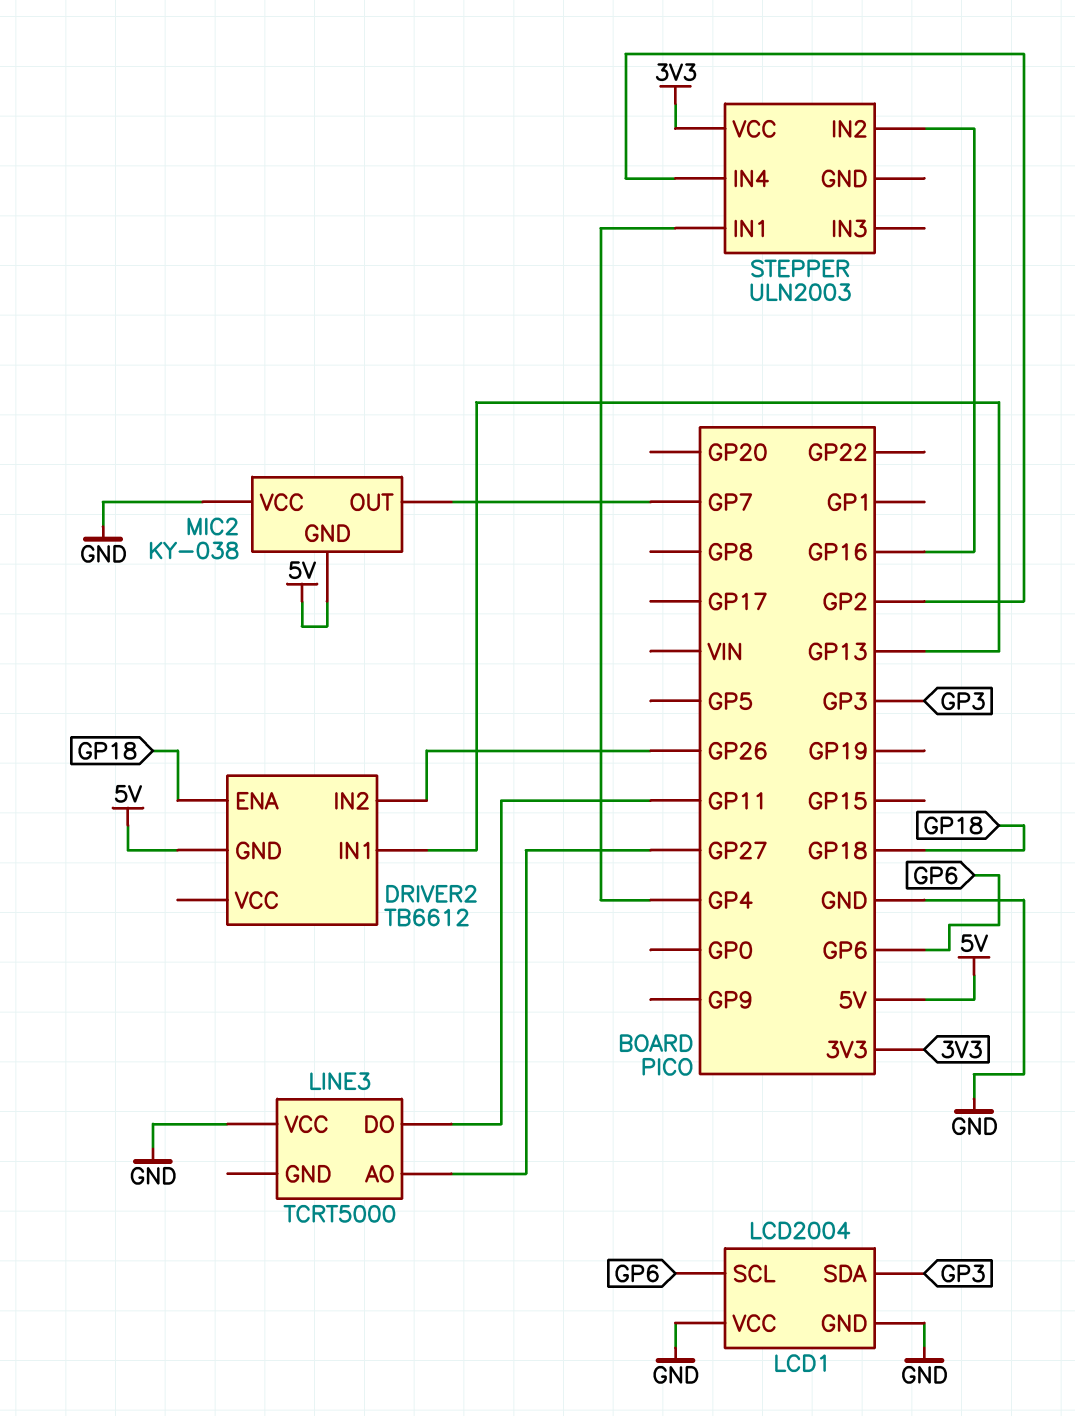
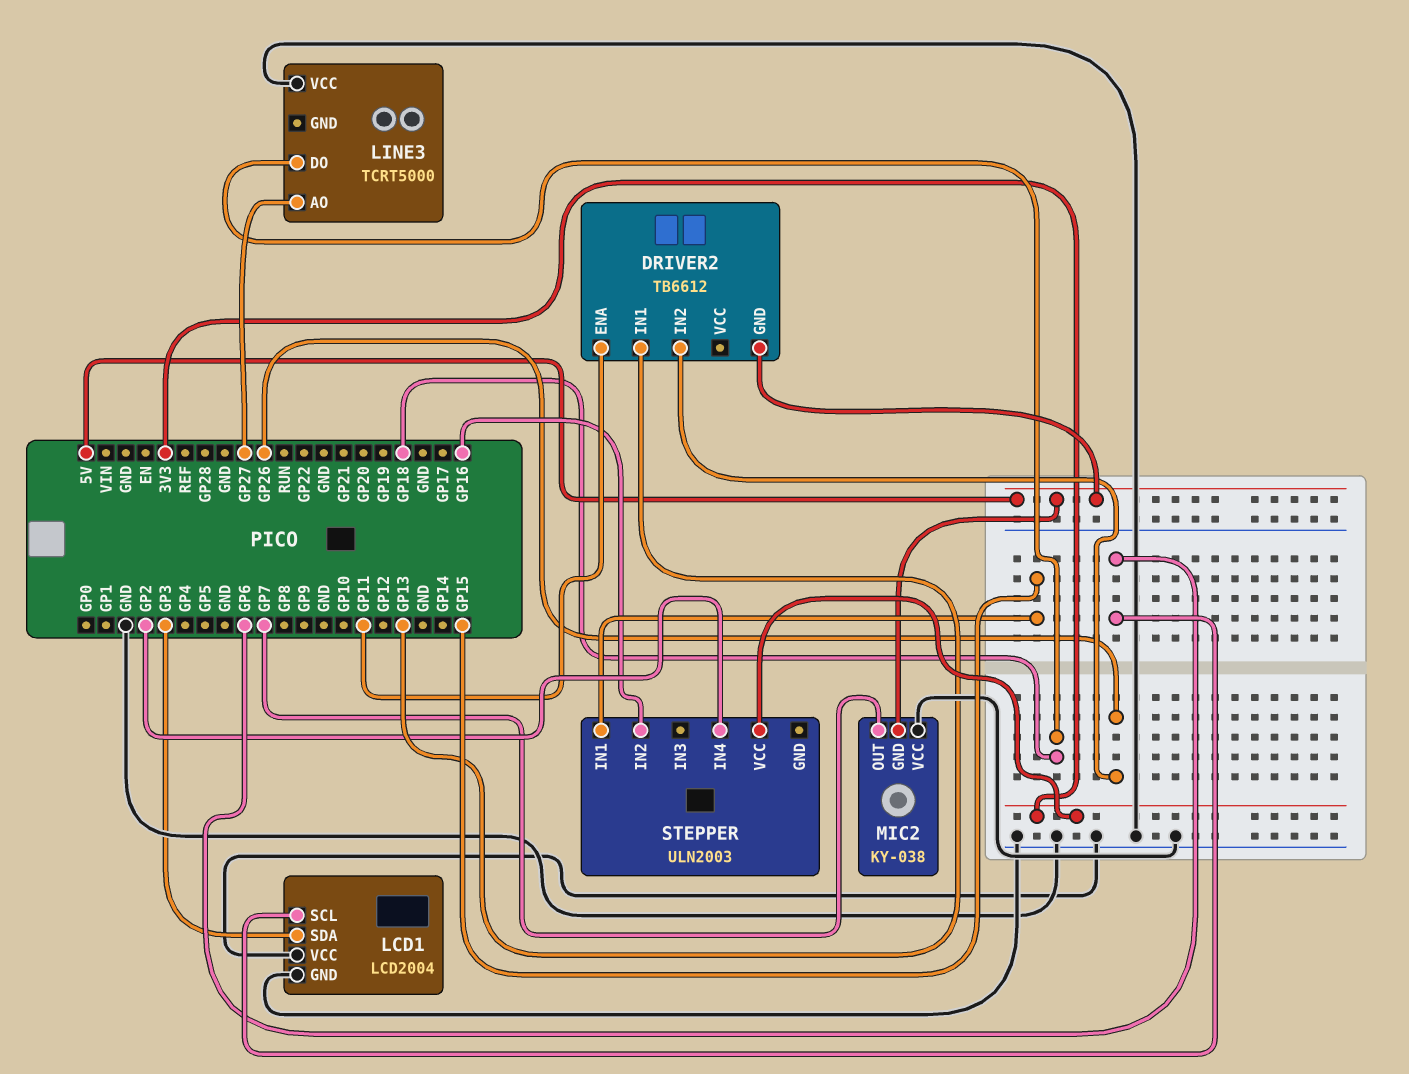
DRIVER2 pin ENA: GP18 -> GP11
LINE3 pin DO: GP11 -> GP18
STEPPER pin IN1: GP4 -> GP15

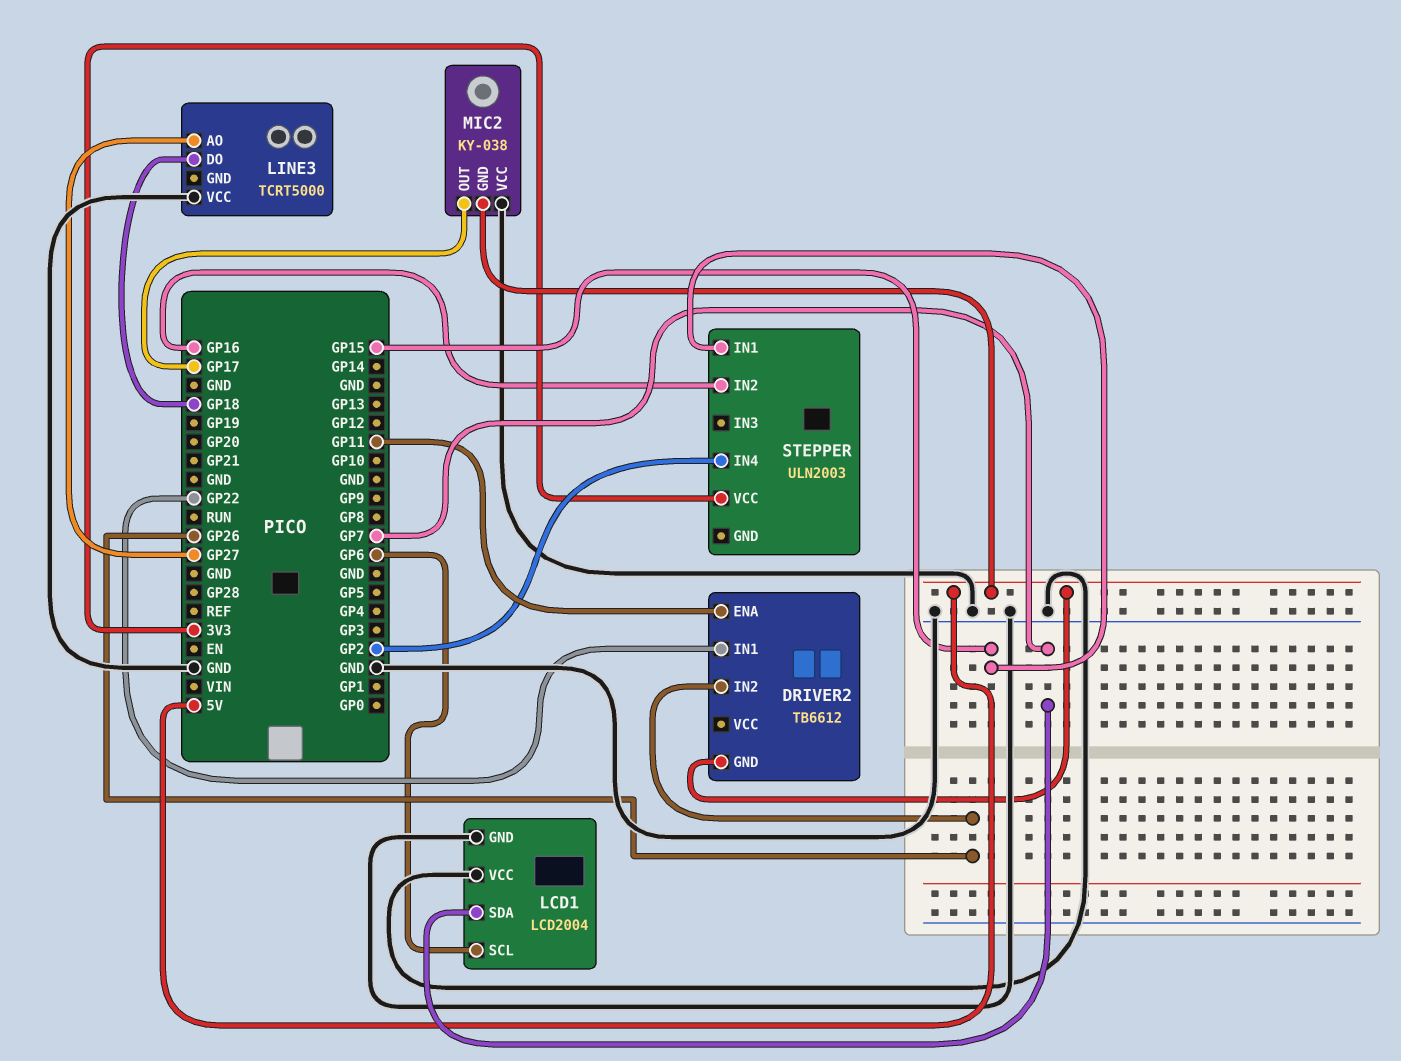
DRIVER2 pin IN1: GP13 -> GP22
LCD1 pin SDA: GP3 -> GP7
MIC2 pin OUT: GP7 -> GP17

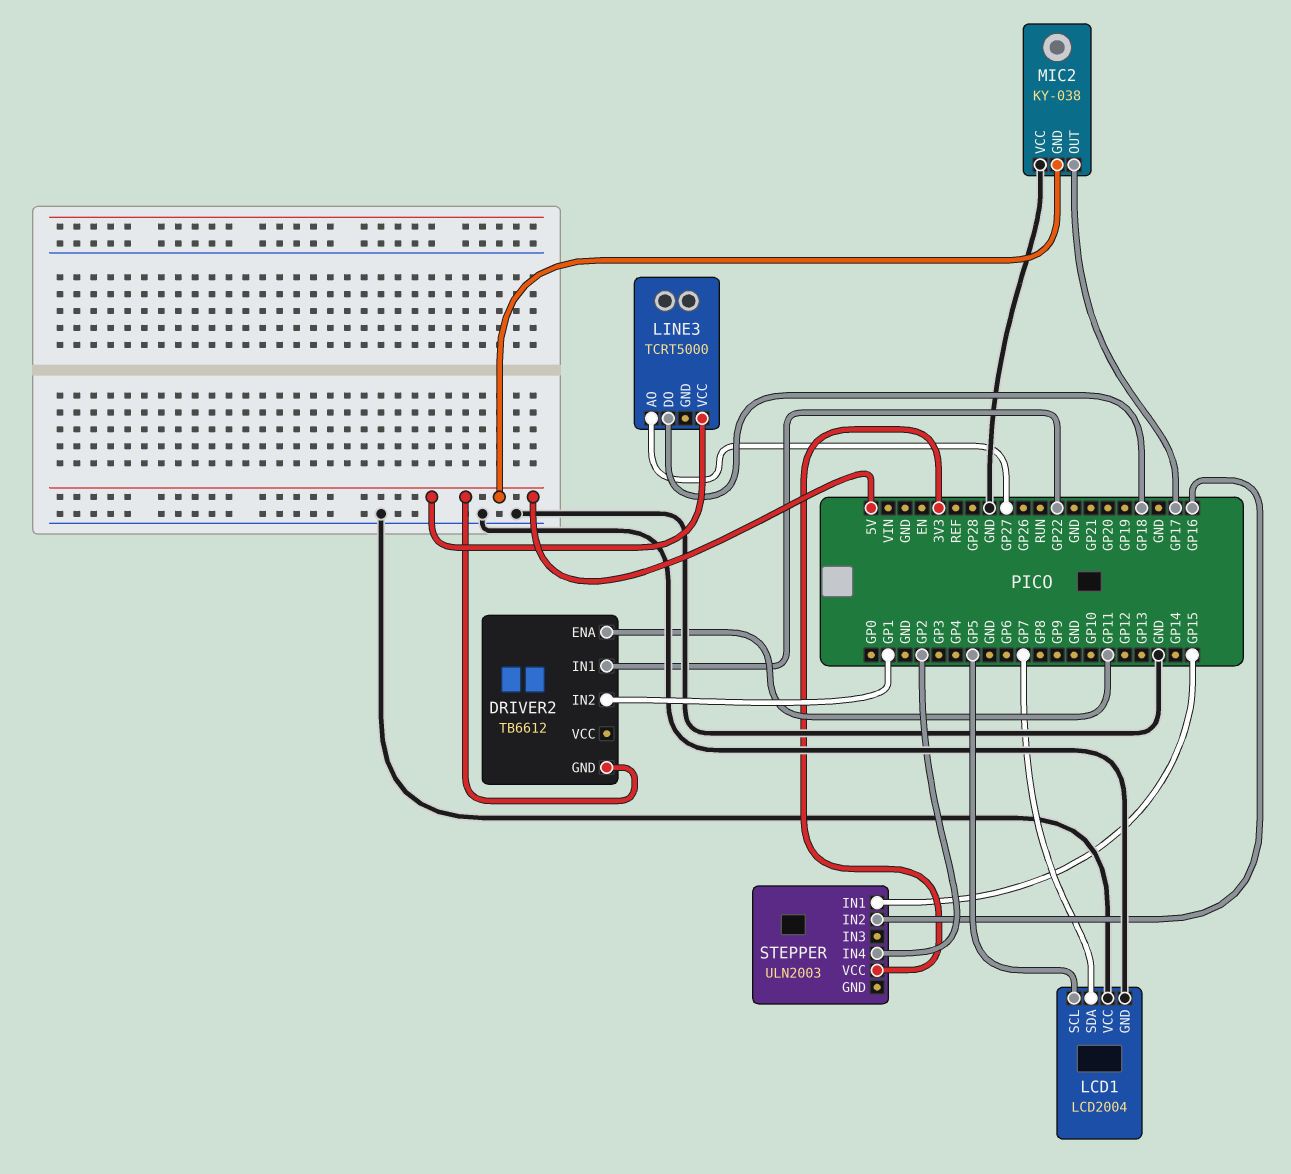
DRIVER2 pin IN2: GP26 -> GP1
LCD1 pin SCL: GP6 -> GP5
LINE3 pin VCC: GND -> 5V

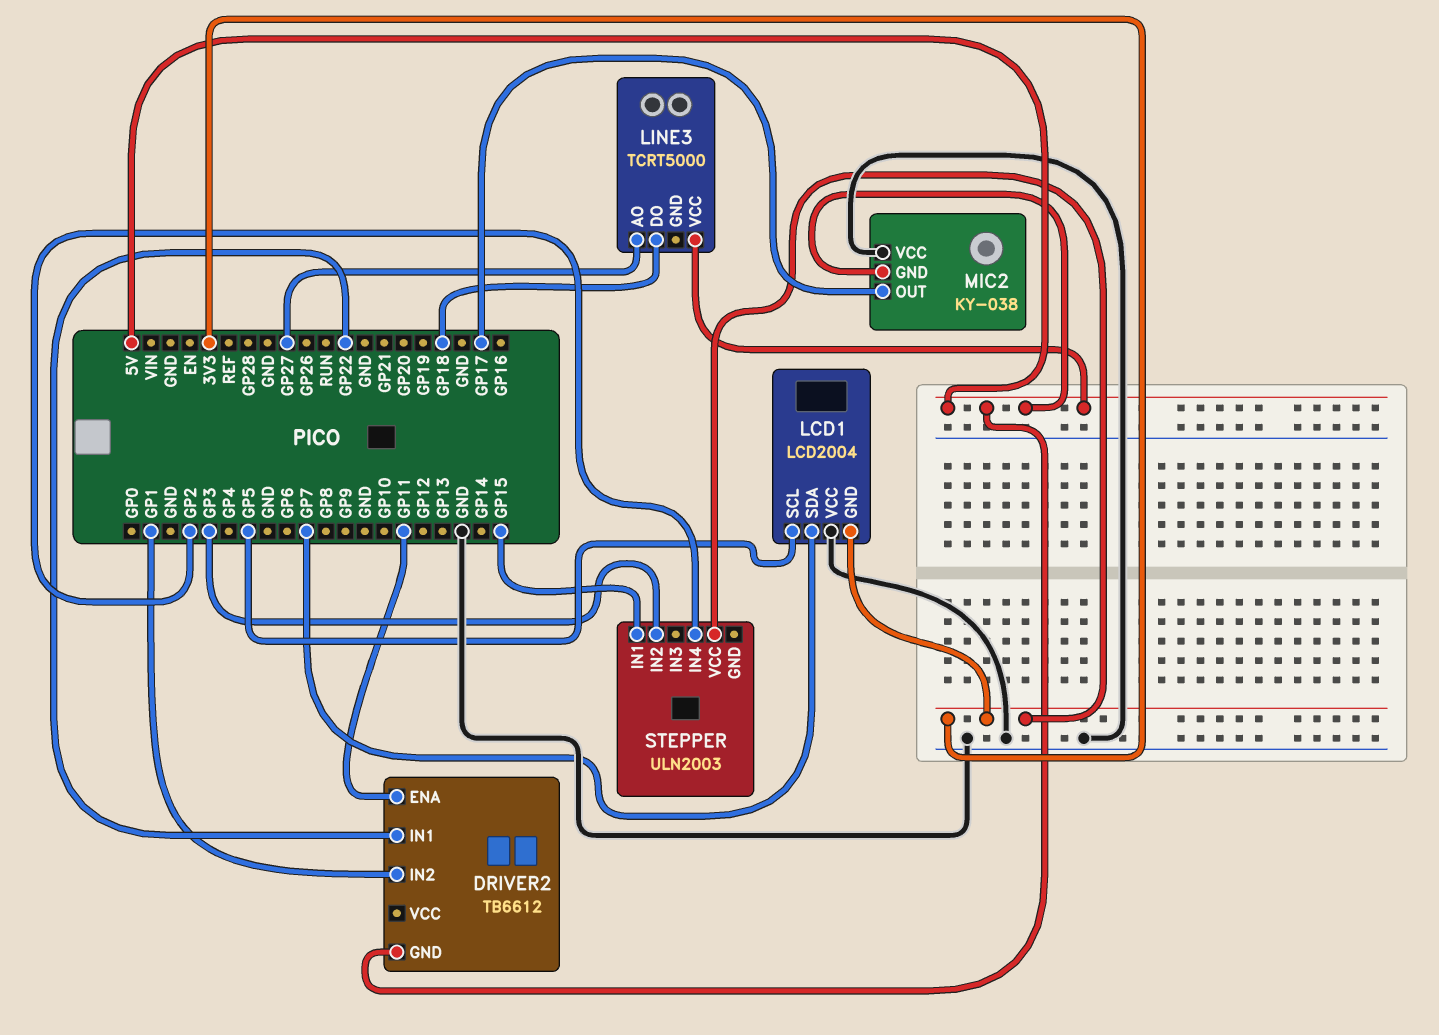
LCD1 pin GND: GND -> 3V3
STEPPER pin IN2: GP16 -> GP3

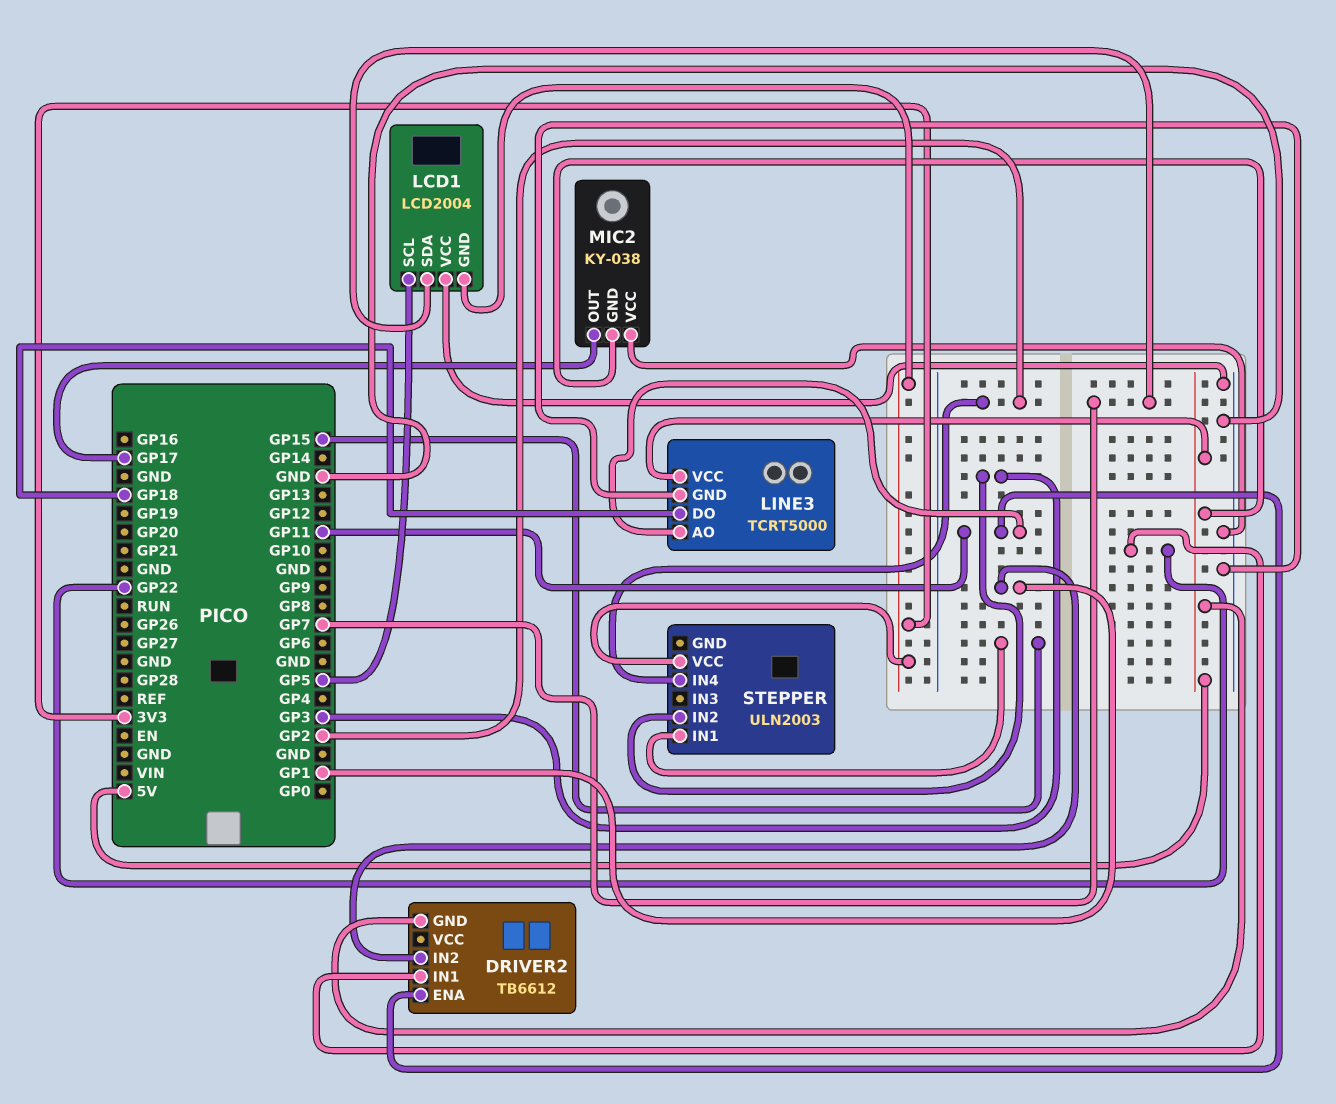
LINE3 pin AO: GP27 -> GP11
LINE3 pin GND: none -> GND

